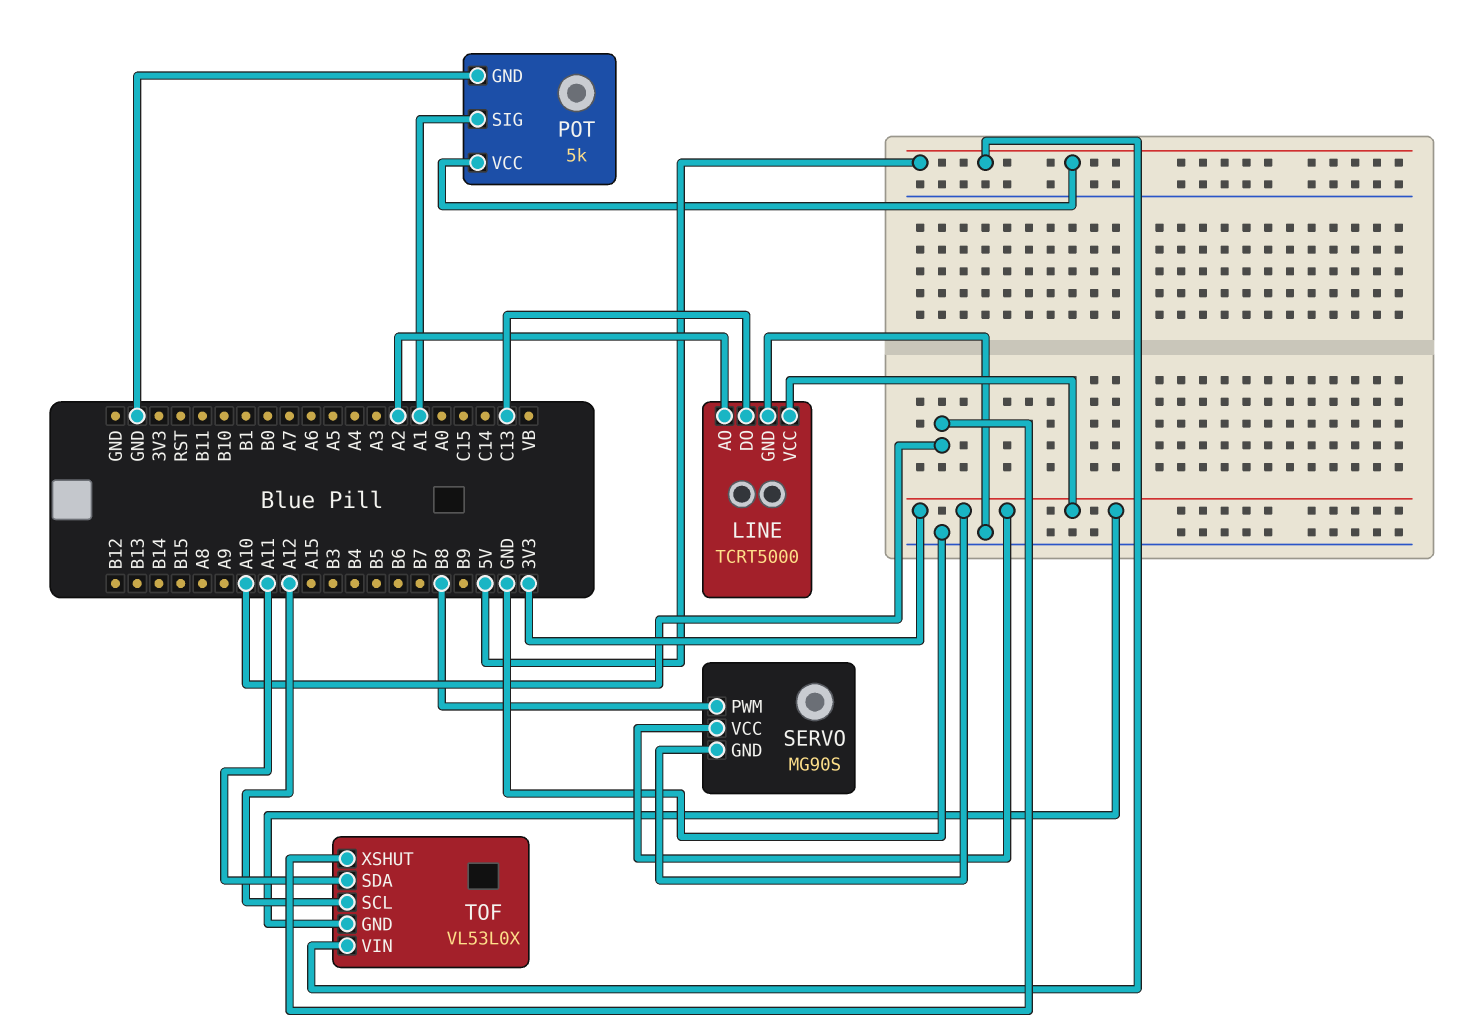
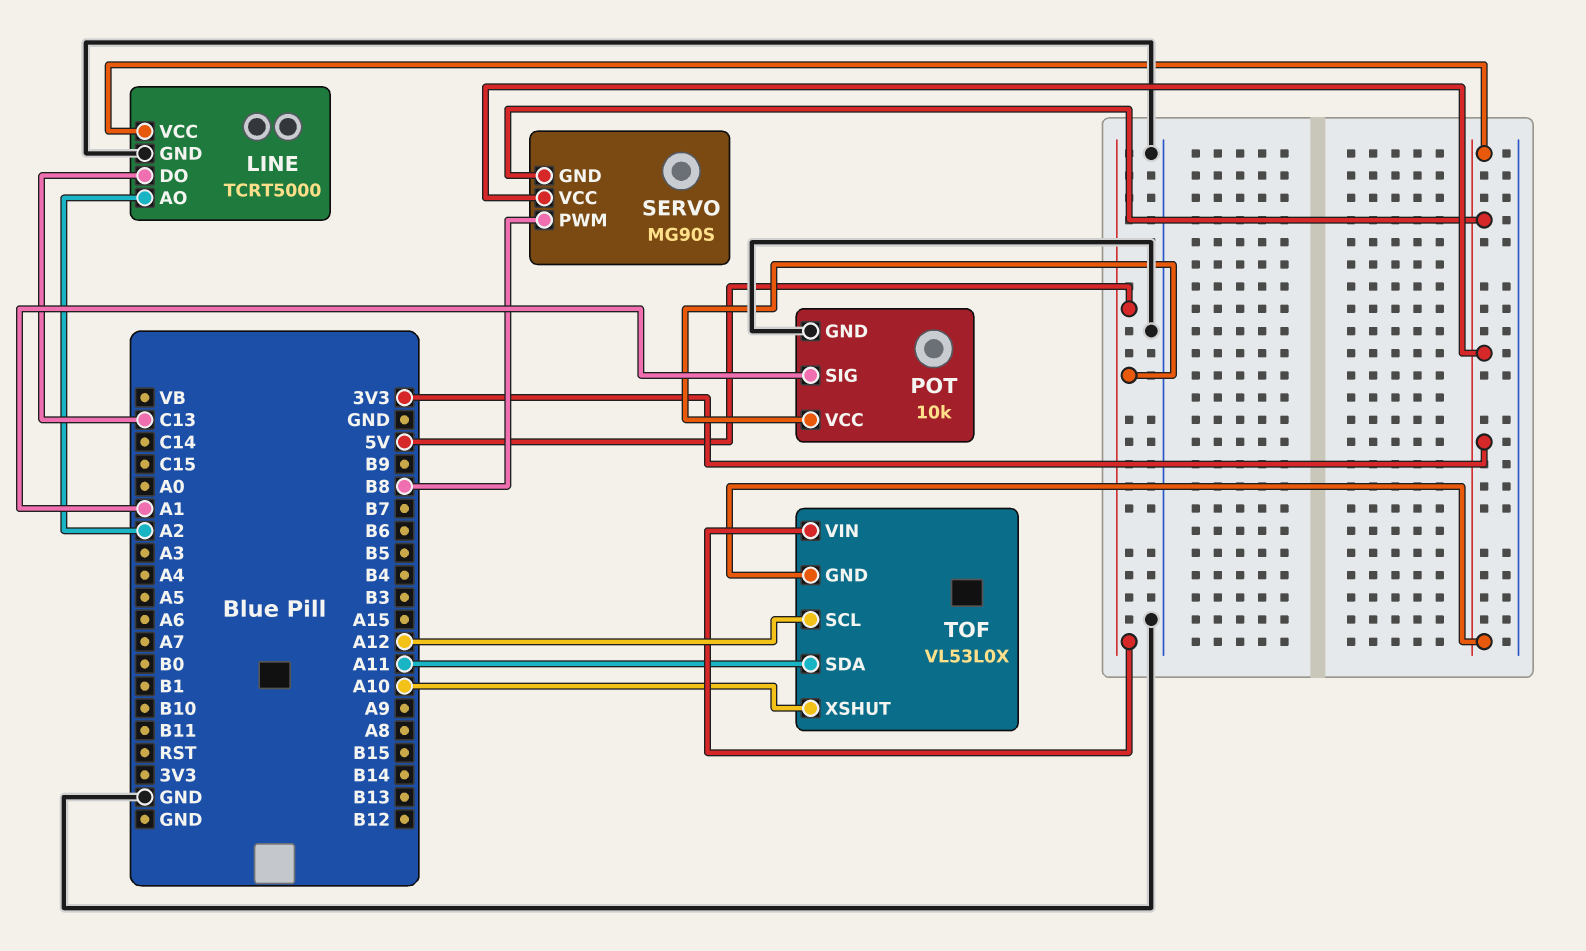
POT: 5k -> 10k

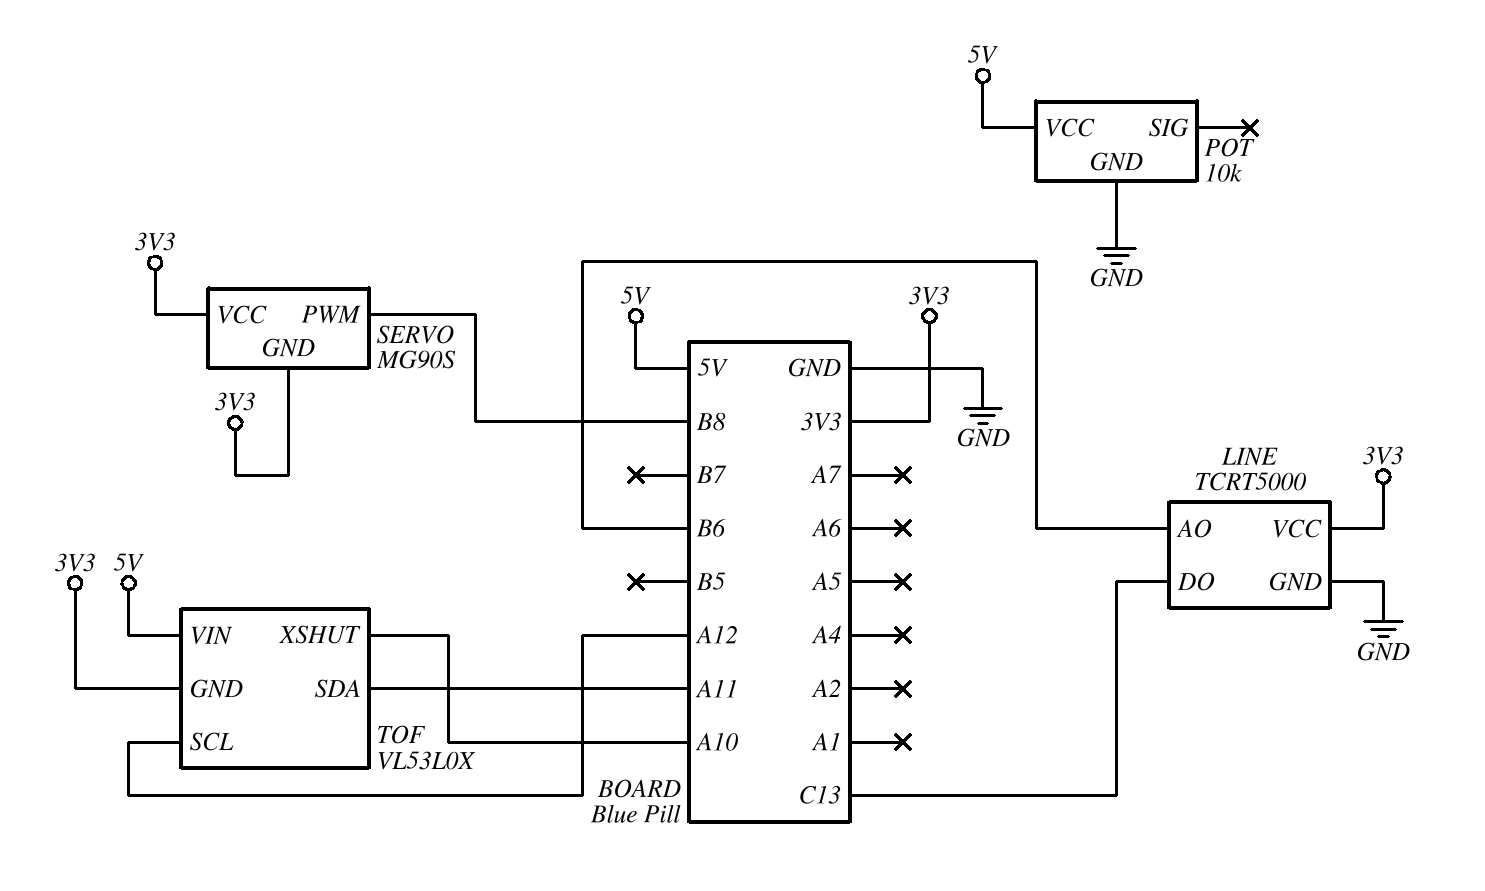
LINE pin AO: A2 -> B6
POT pin SIG: A1 -> none

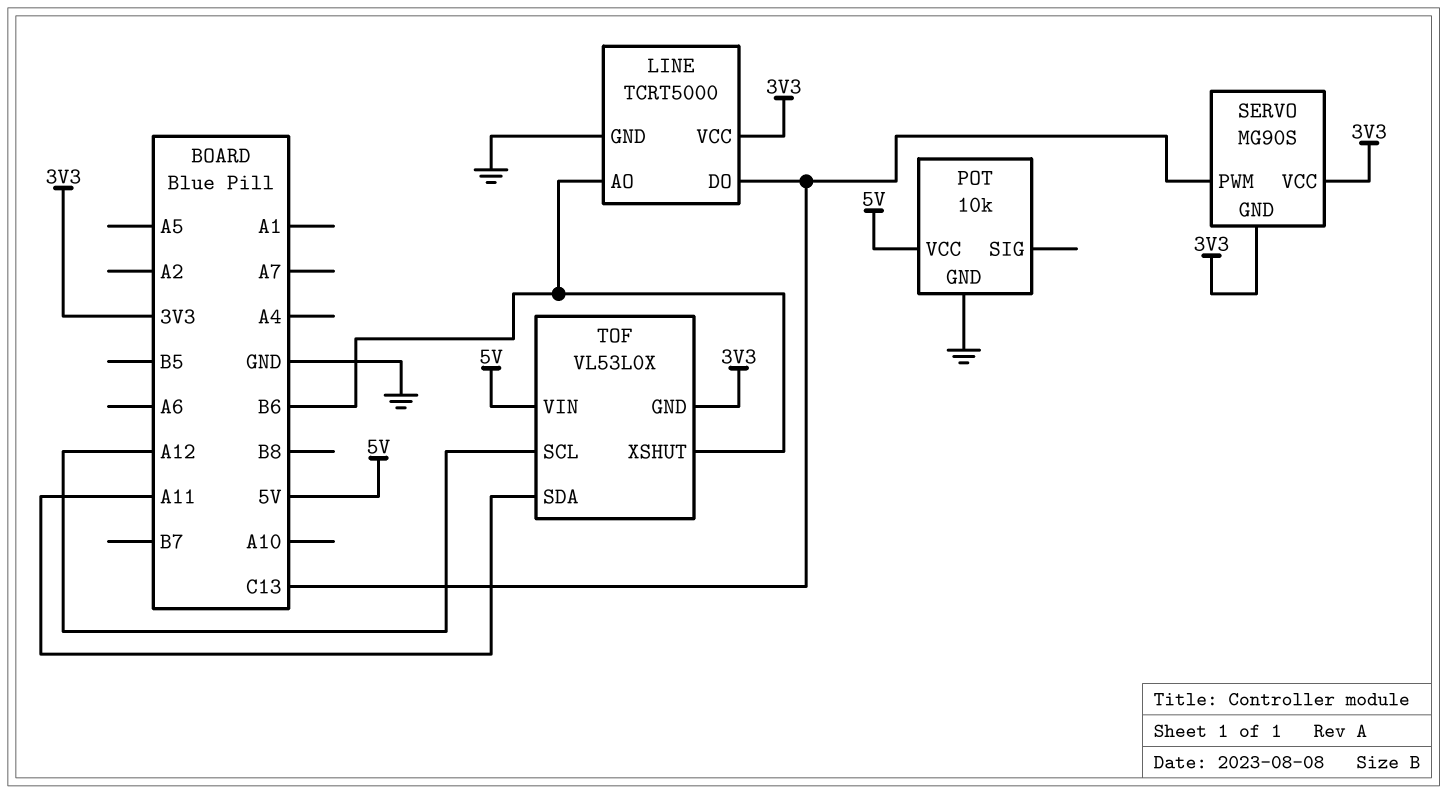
SERVO pin PWM: B8 -> C13
TOF pin XSHUT: A10 -> B6

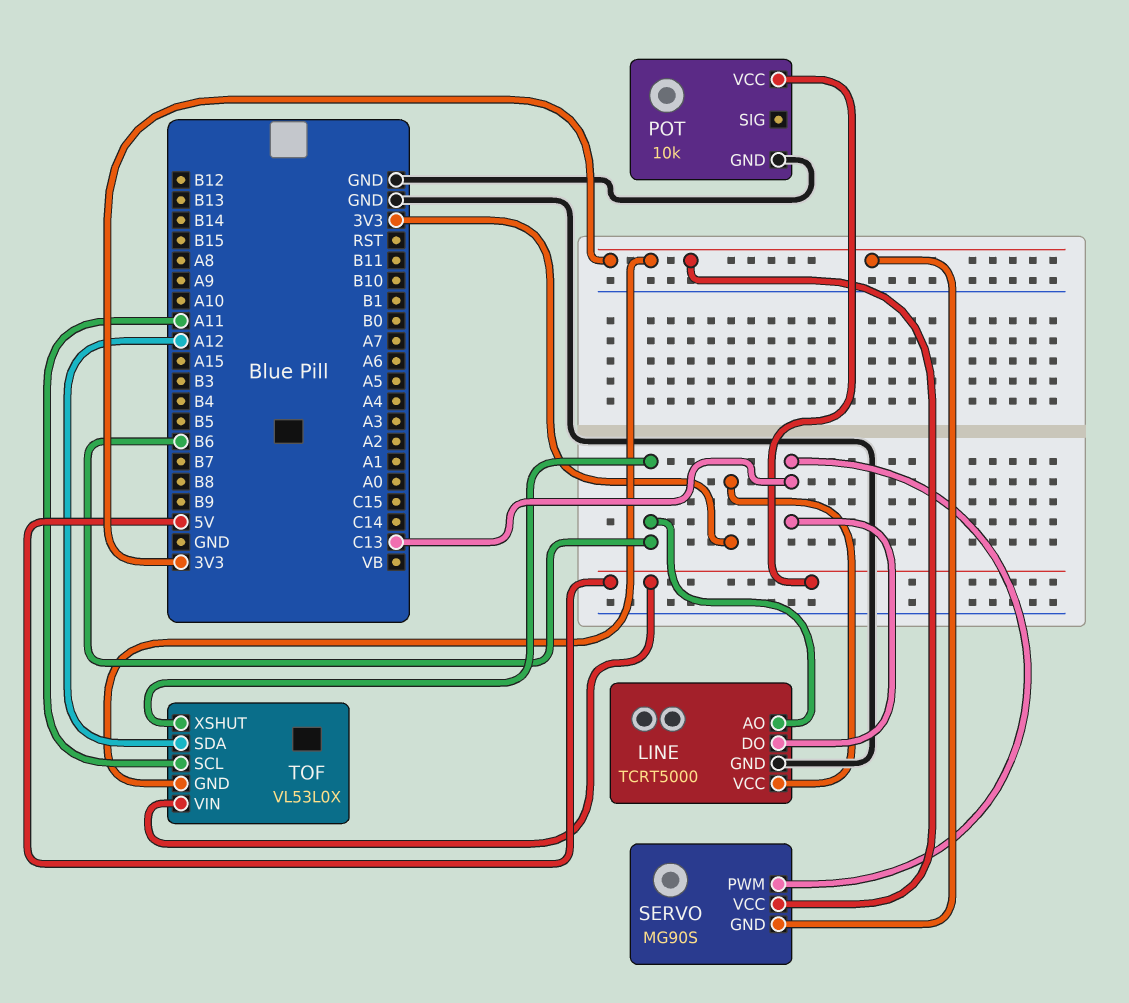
TOF pin SCL: A12 -> A11
TOF pin SDA: A11 -> A12

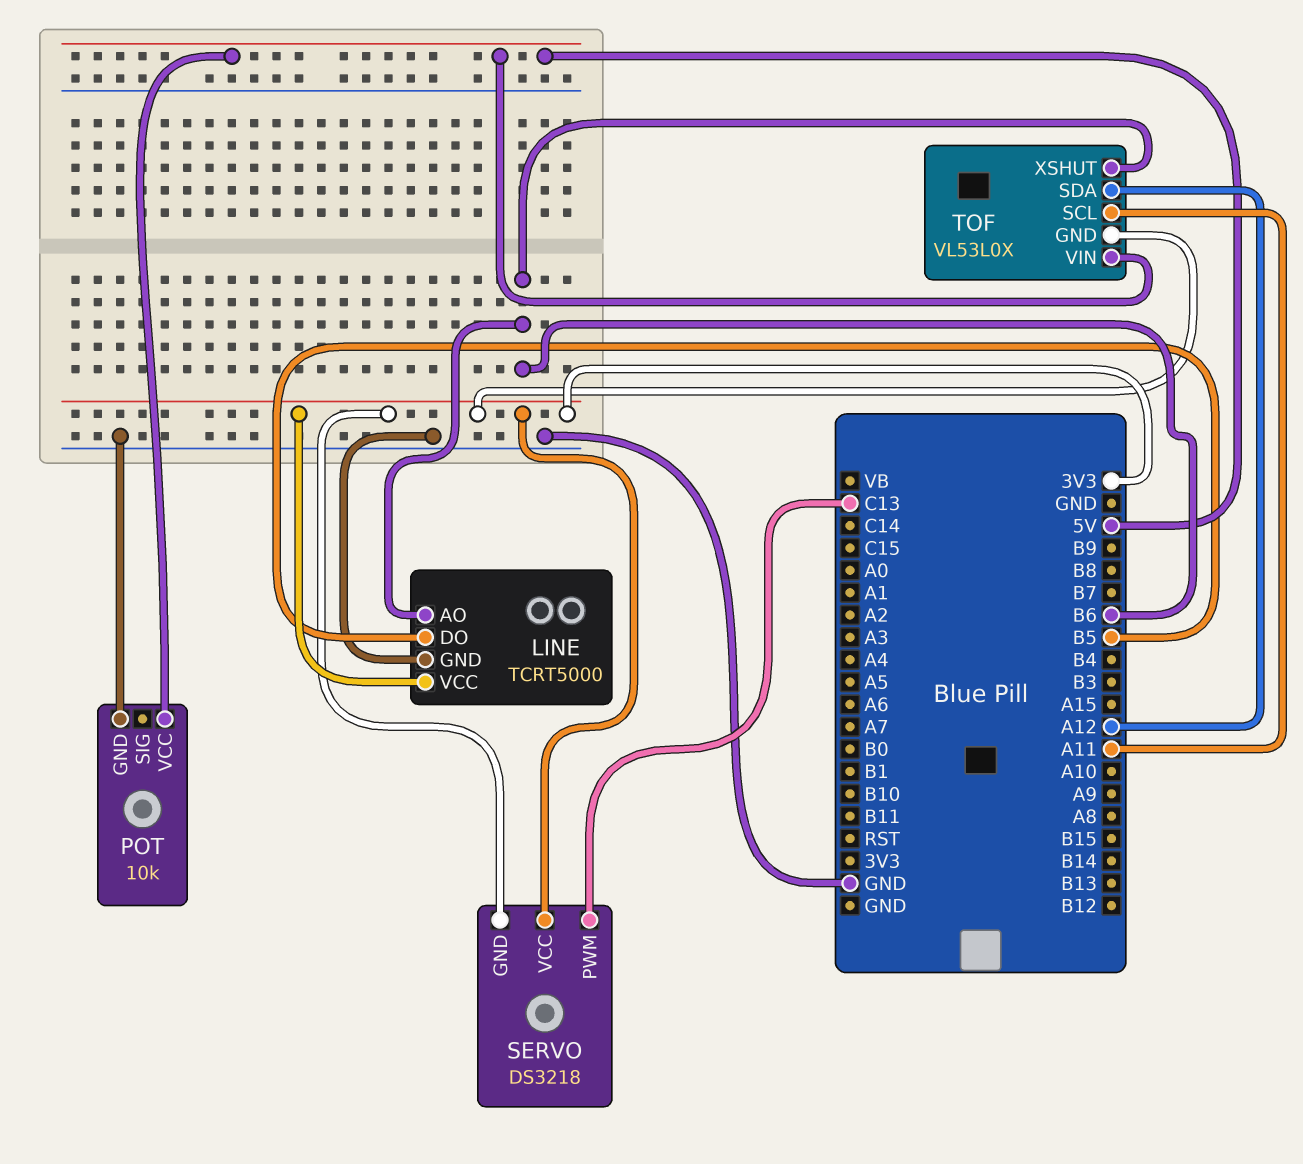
LINE pin DO: C13 -> B5
SERVO: MG90S -> DS3218

